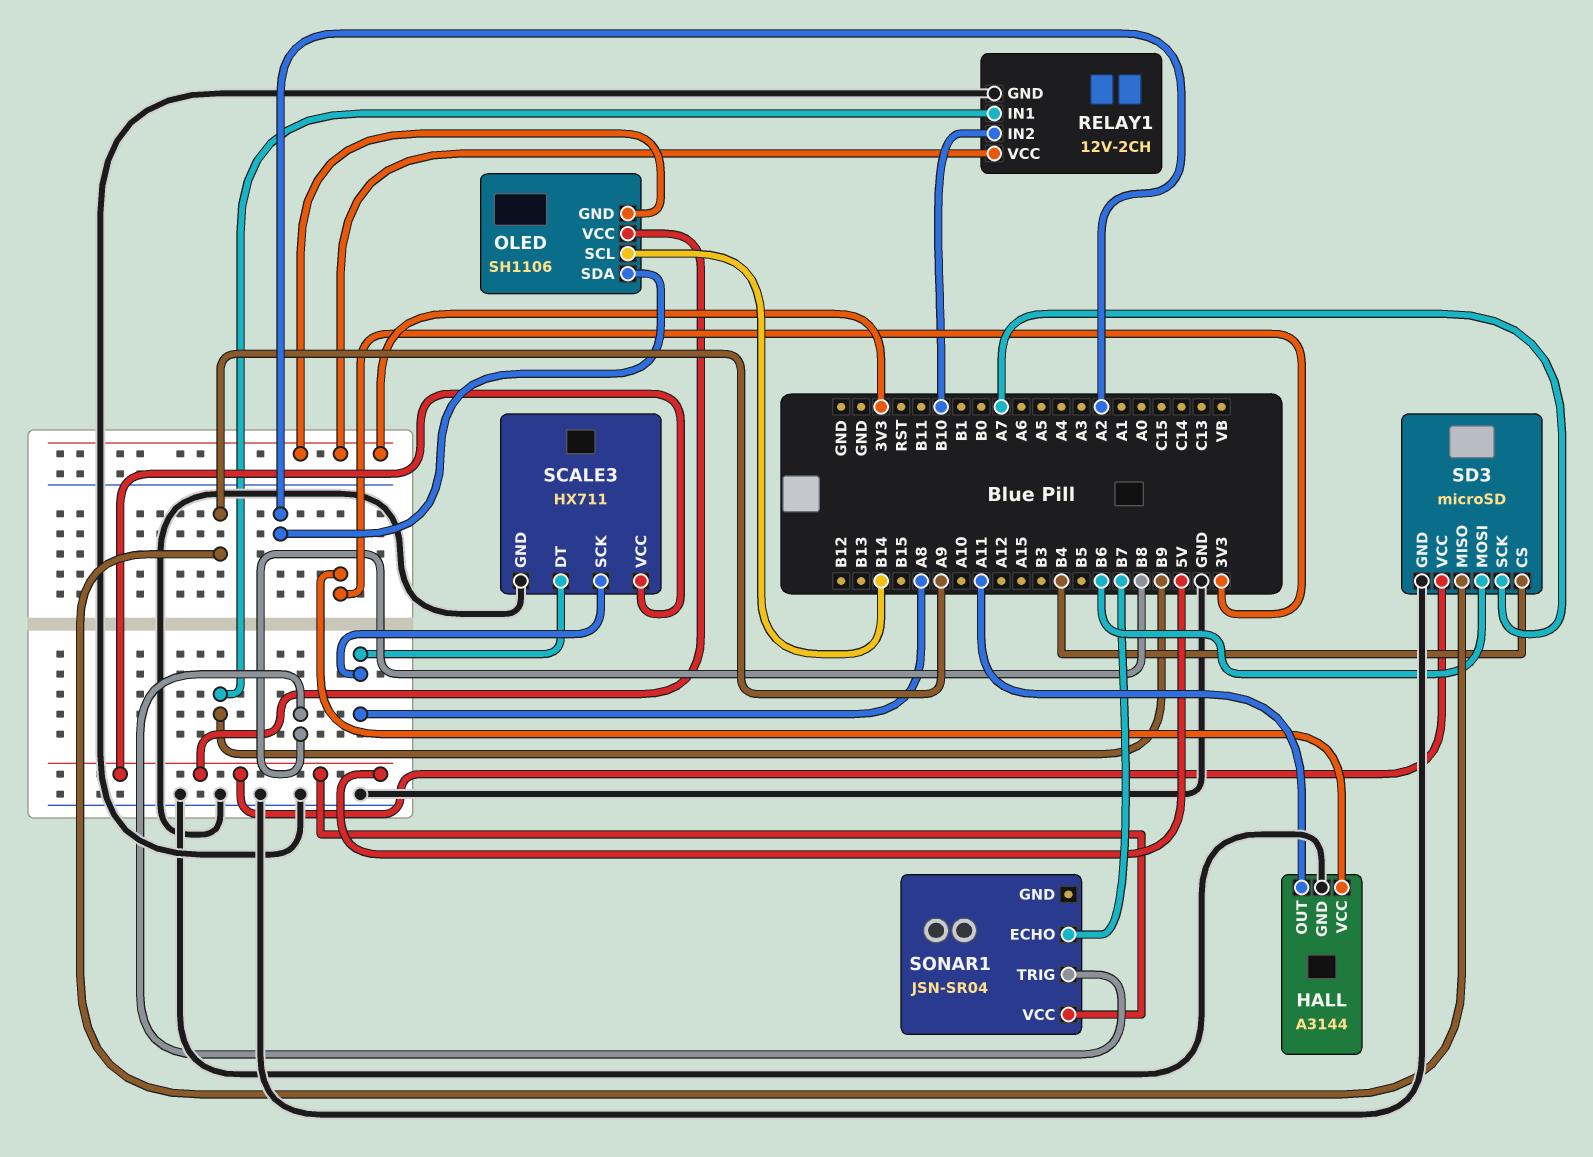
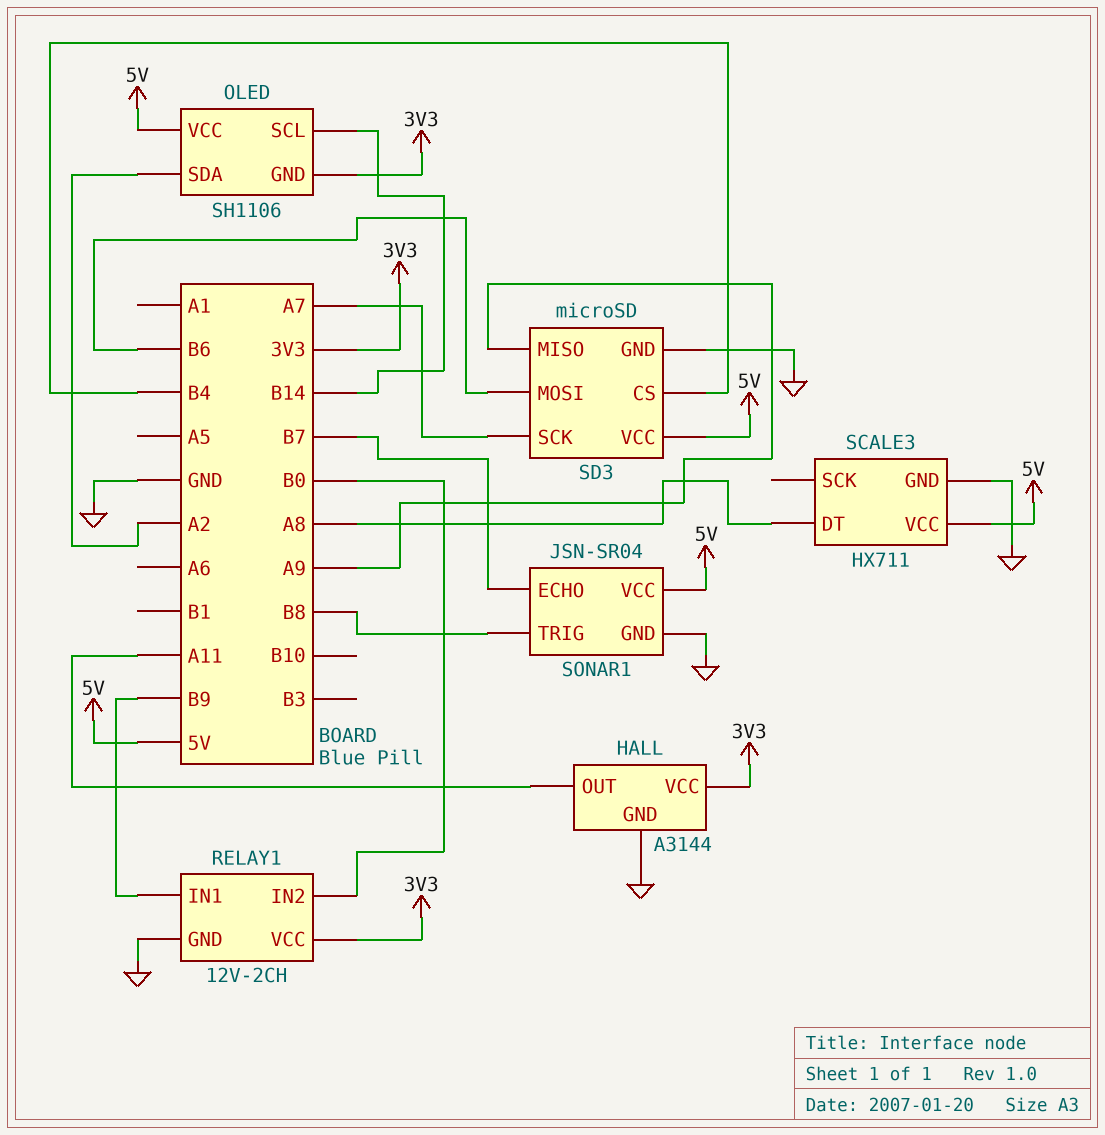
RELAY1 pin IN2: B10 -> B0
SCALE3 pin SCK: A8 -> none
SONAR1 pin GND: none -> GND

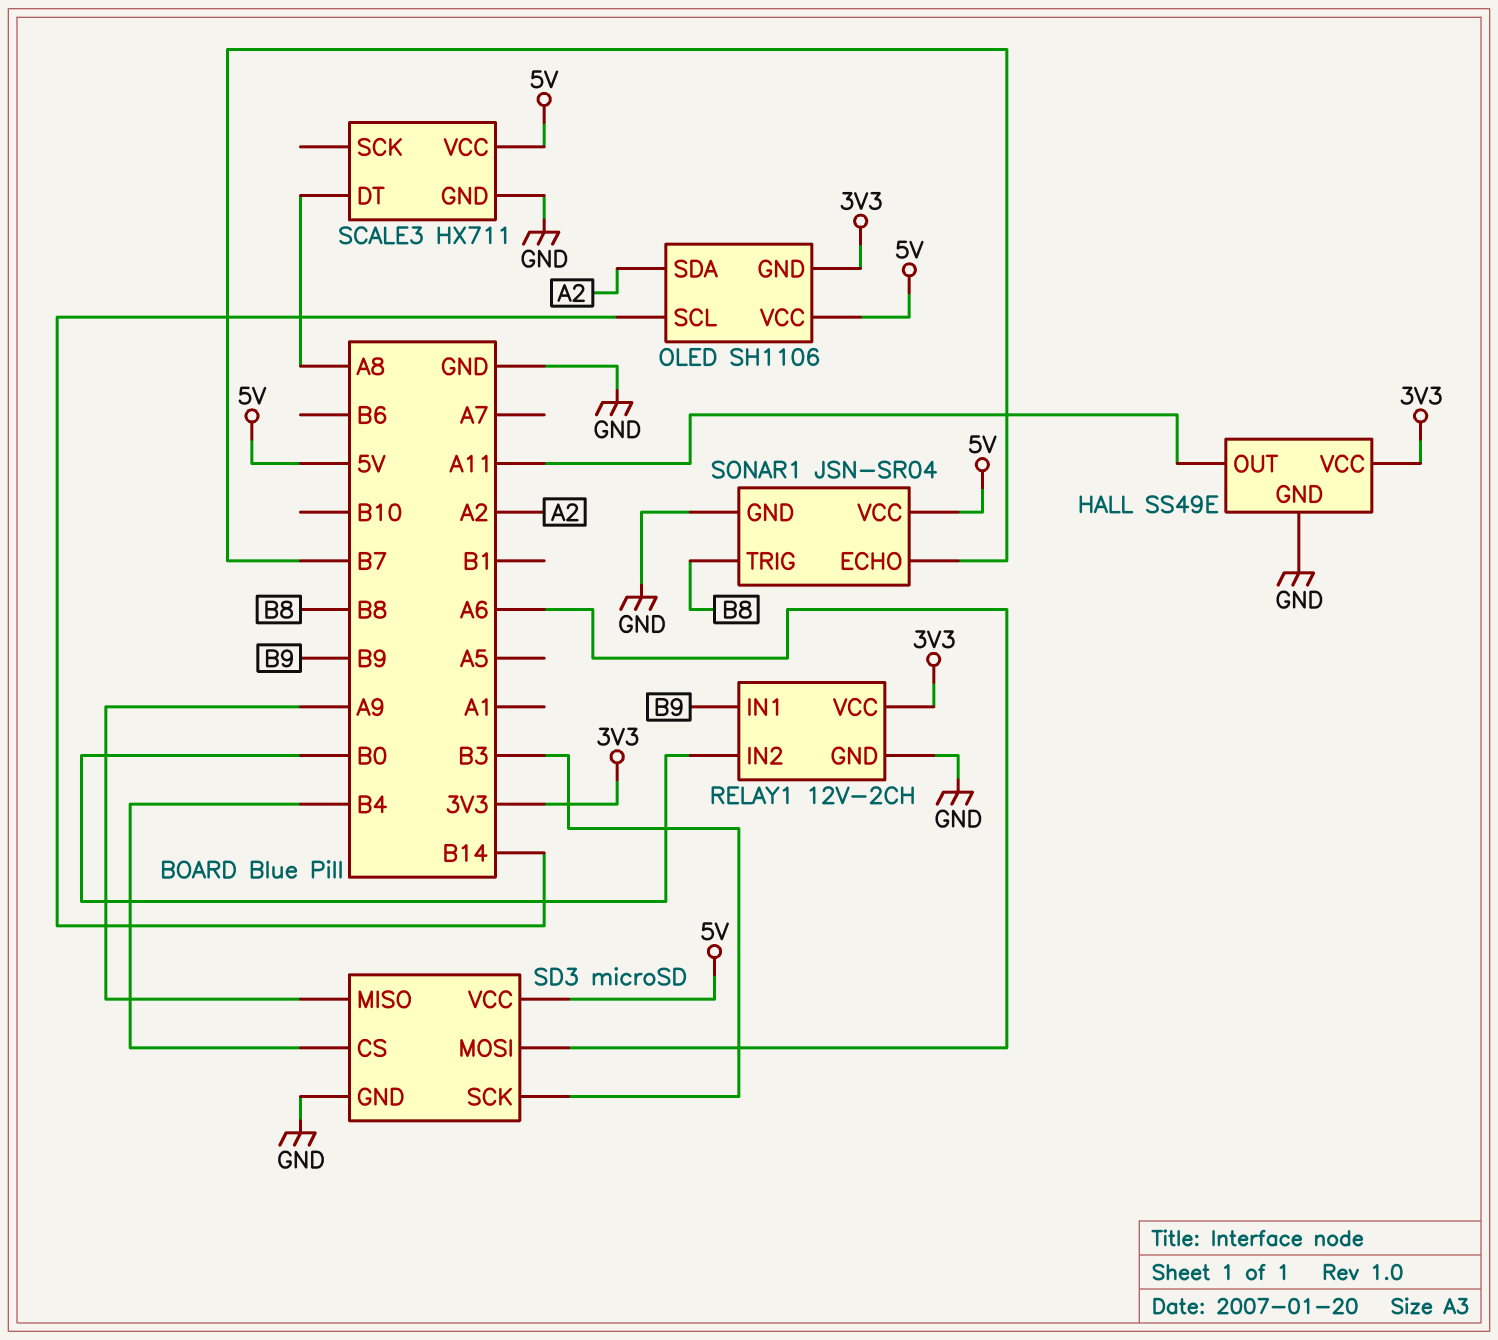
HALL: A3144 -> SS49E
SD3 pin MOSI: B6 -> A6
SD3 pin SCK: A7 -> B3

